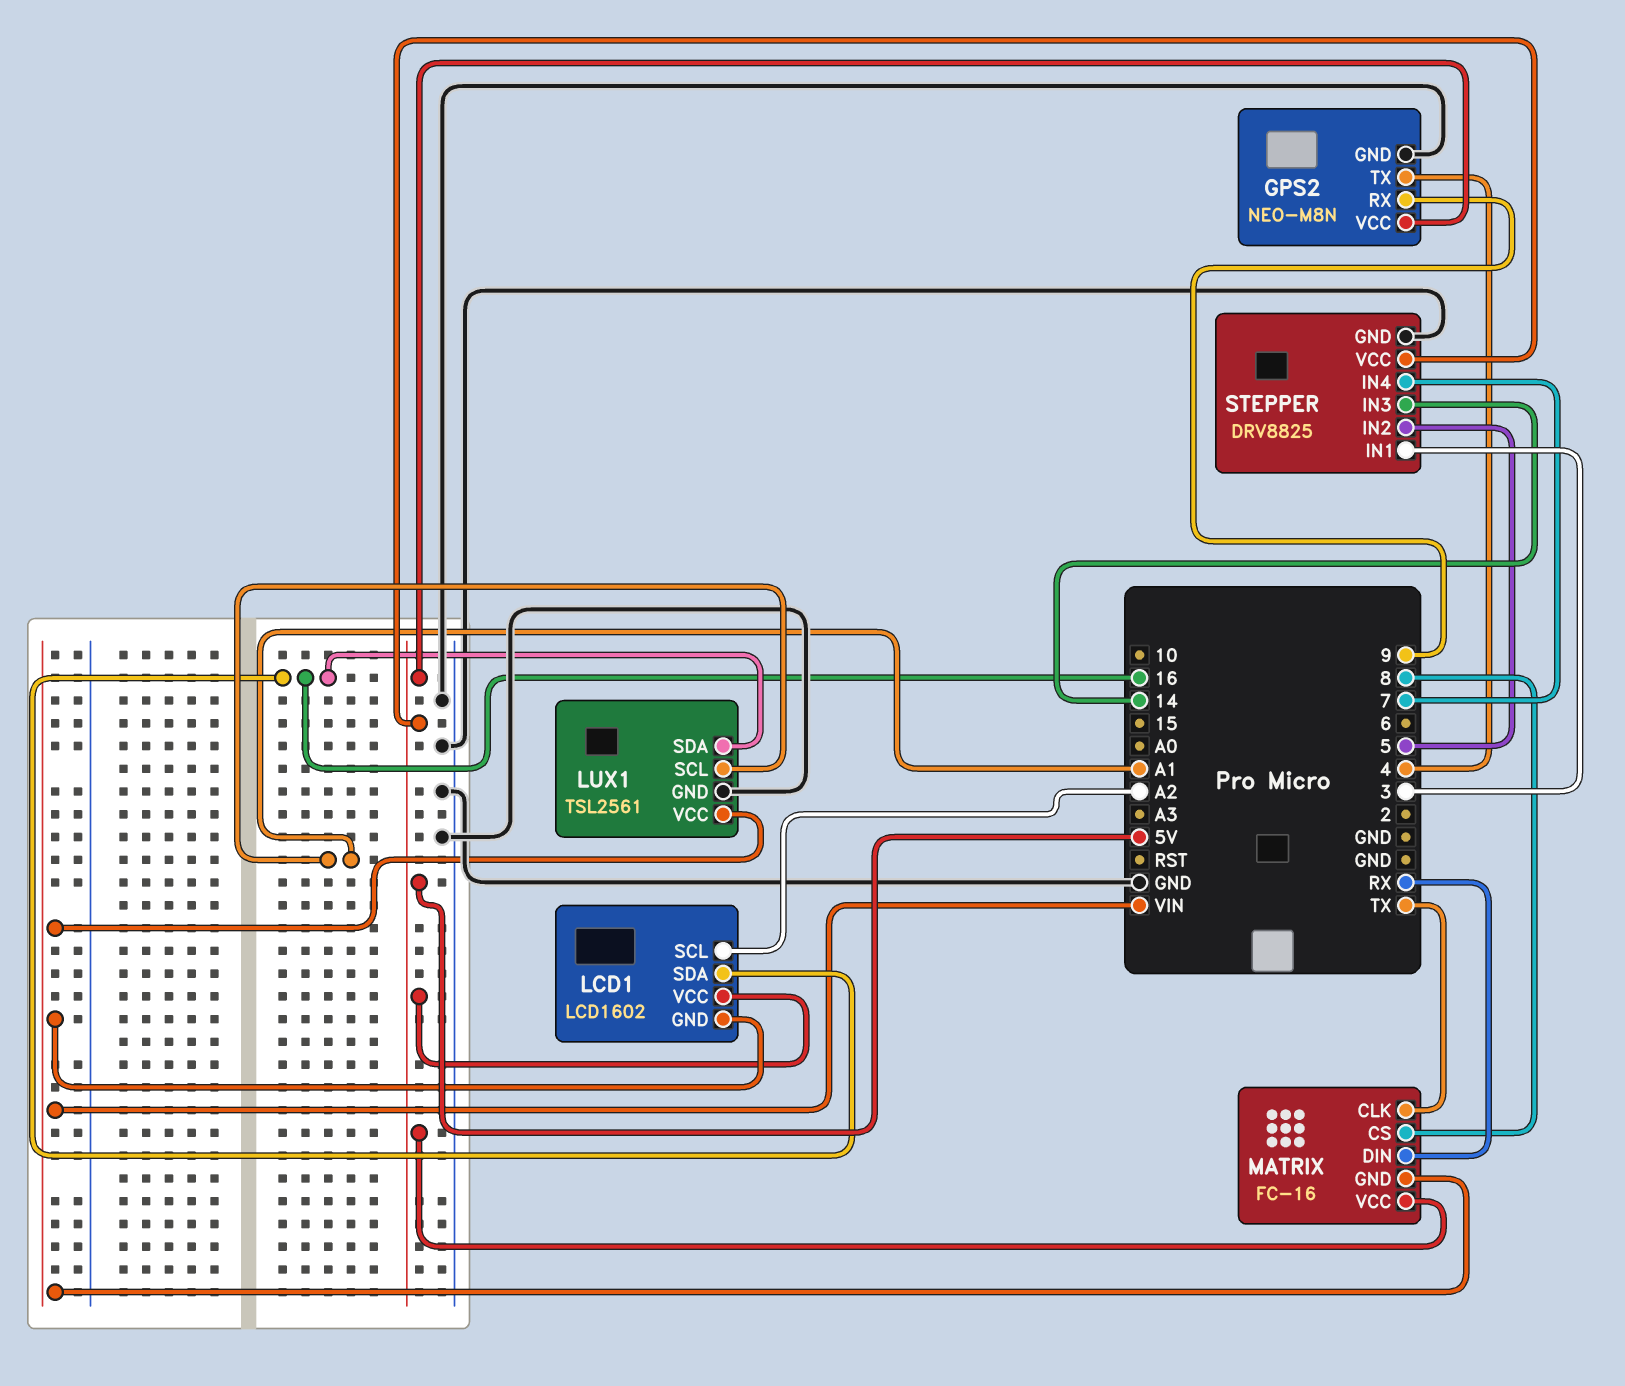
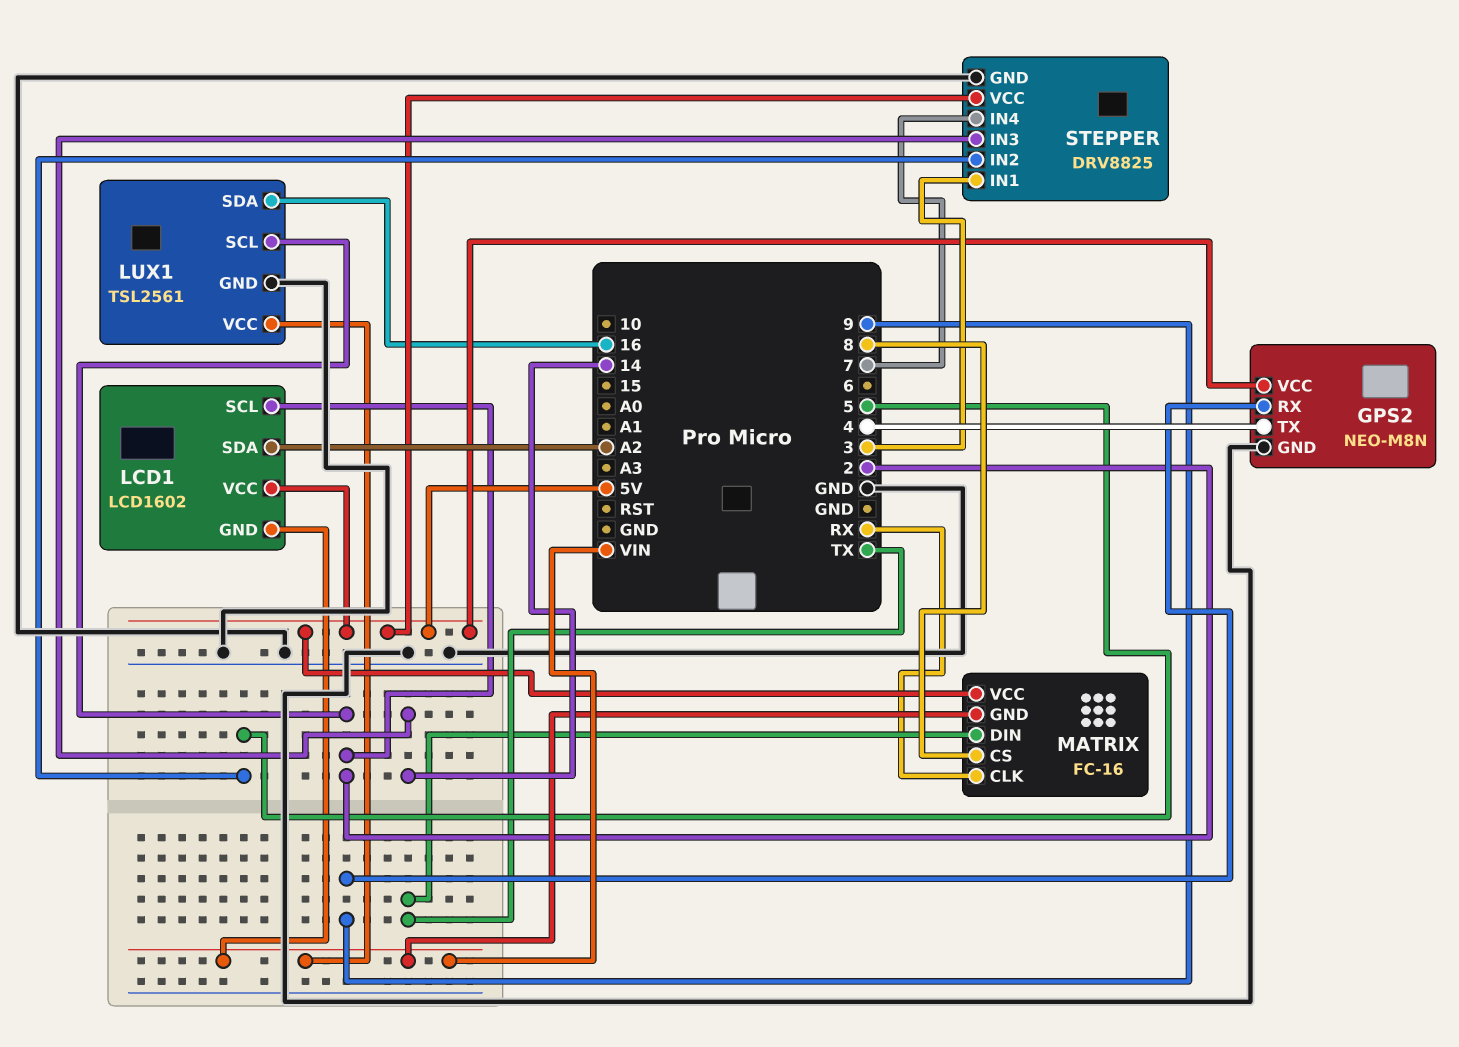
LCD1 pin SCL: A2 -> 2
LCD1 pin SDA: 16 -> A2
LUX1 pin SCL: A1 -> 2
MATRIX pin CLK: TX -> RX
MATRIX pin DIN: RX -> TX

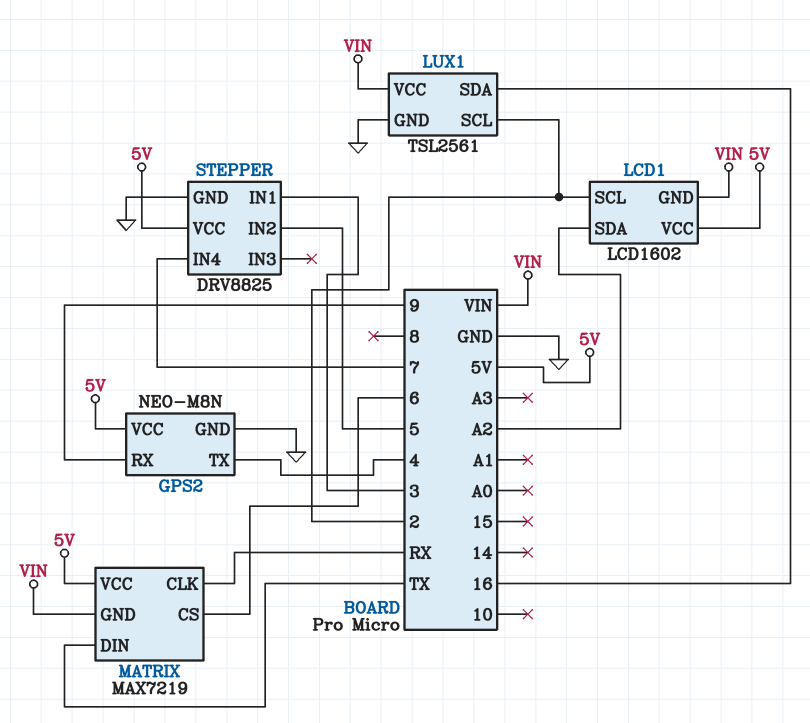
MATRIX: FC-16 -> MAX7219
MATRIX pin CS: 8 -> 6
STEPPER pin IN3: 14 -> none

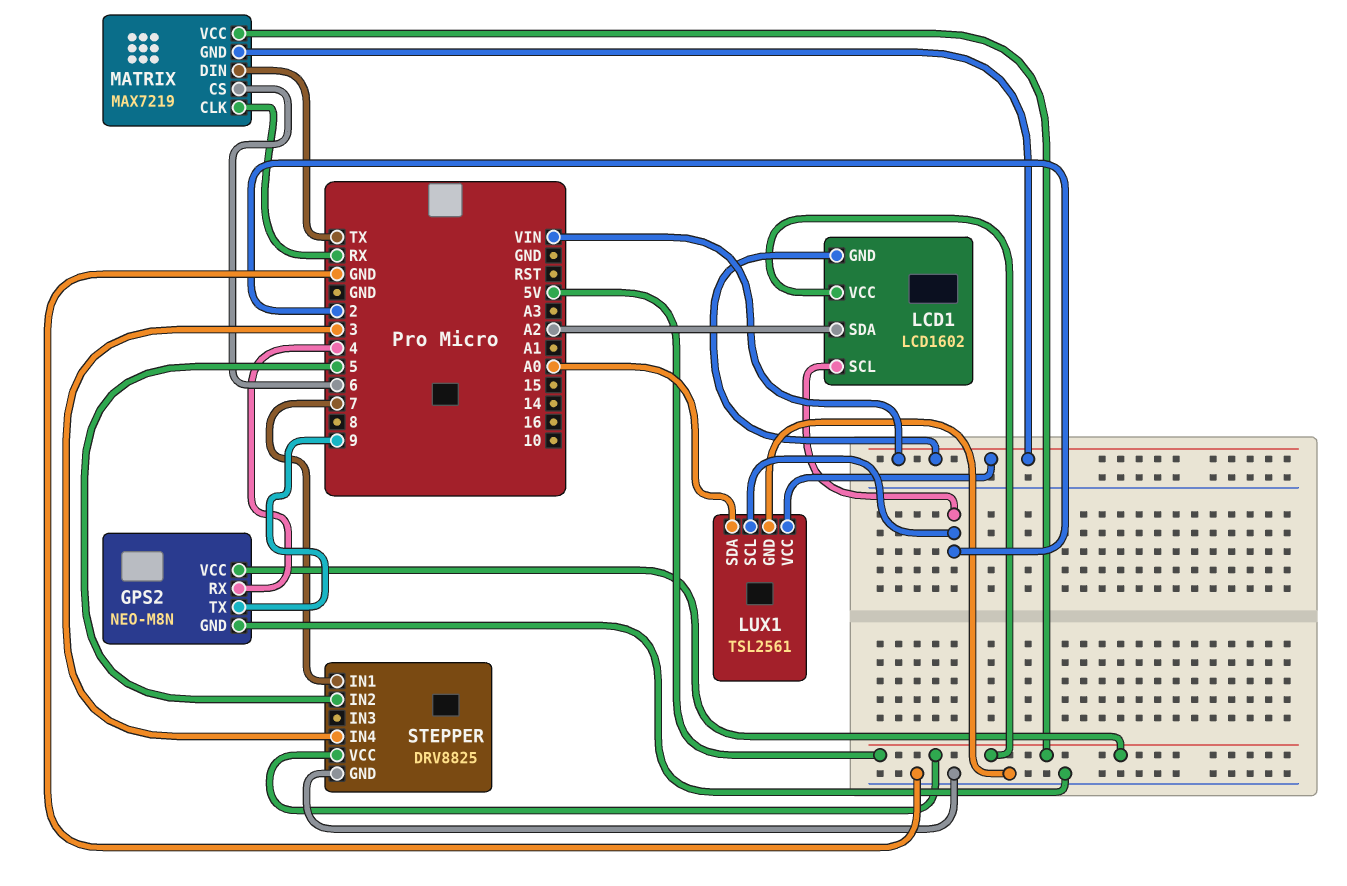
GPS2 pin RX: 9 -> 4
GPS2 pin TX: 4 -> 9
LUX1 pin SDA: 16 -> A0
STEPPER pin IN1: 3 -> 7
STEPPER pin IN4: 7 -> 3

